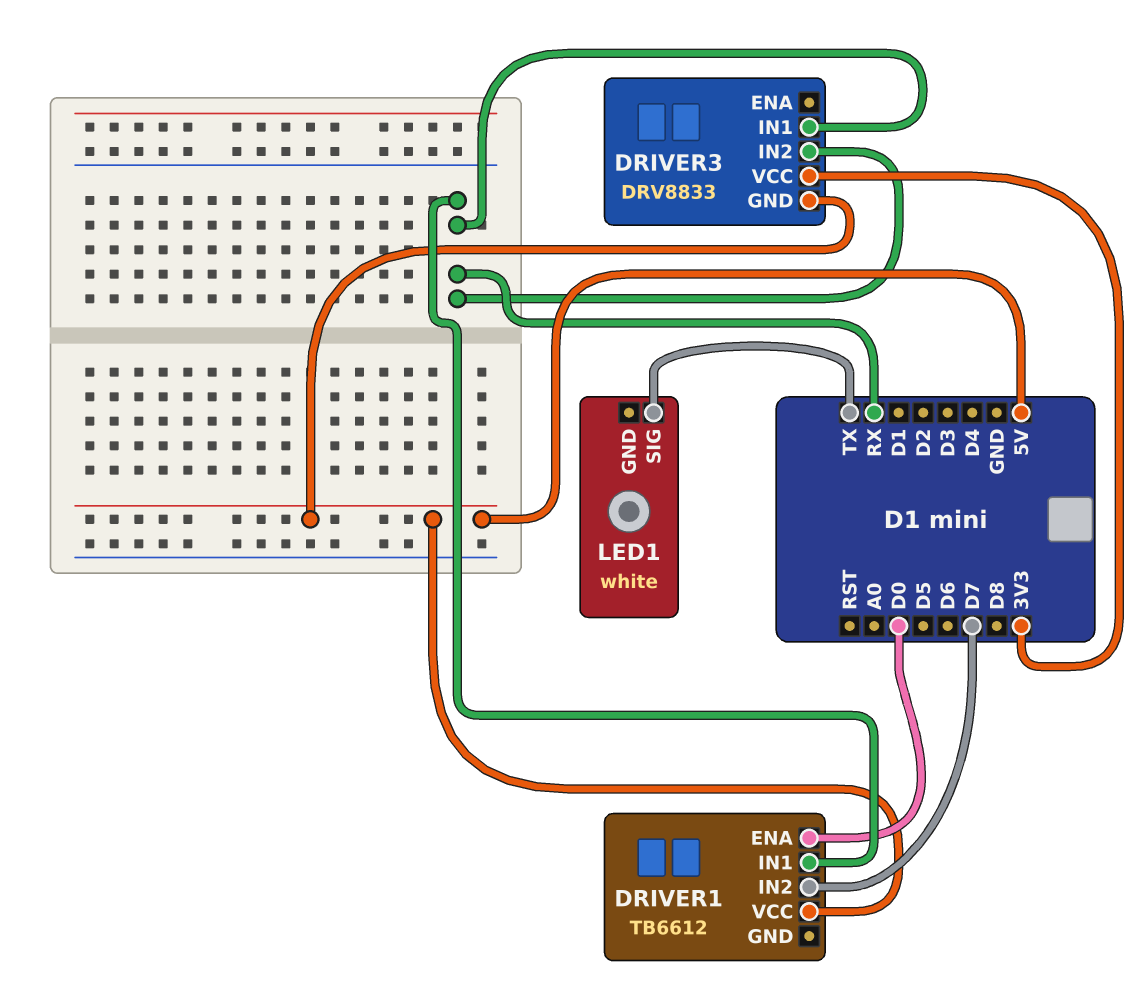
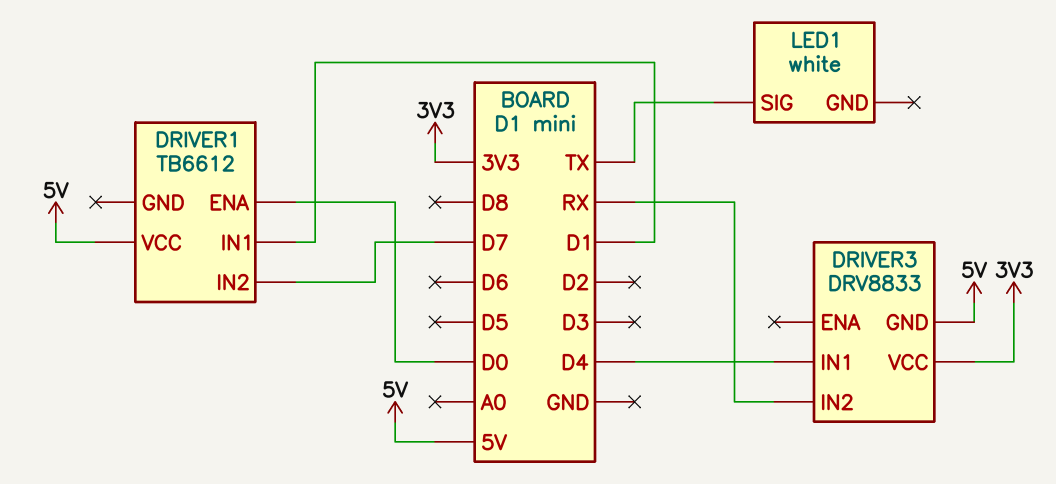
DRIVER1 pin IN1: RX -> D1
DRIVER3 pin IN1: RX -> D4

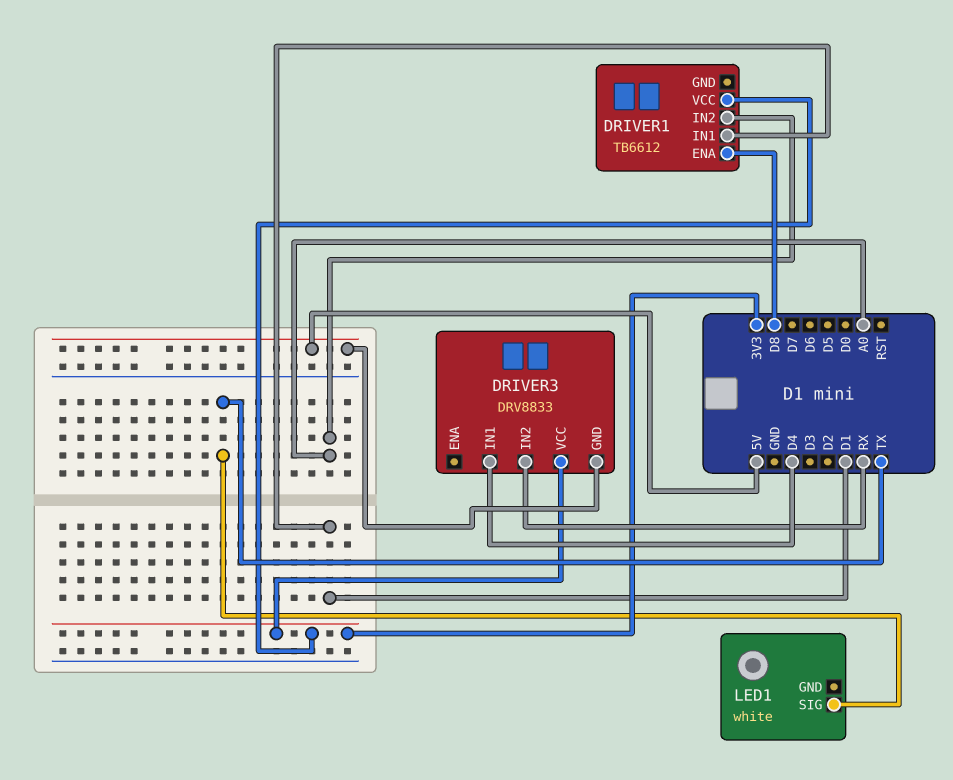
DRIVER1 pin ENA: D0 -> D8
DRIVER1 pin IN2: D7 -> A0
DRIVER1 pin VCC: 5V -> 3V3

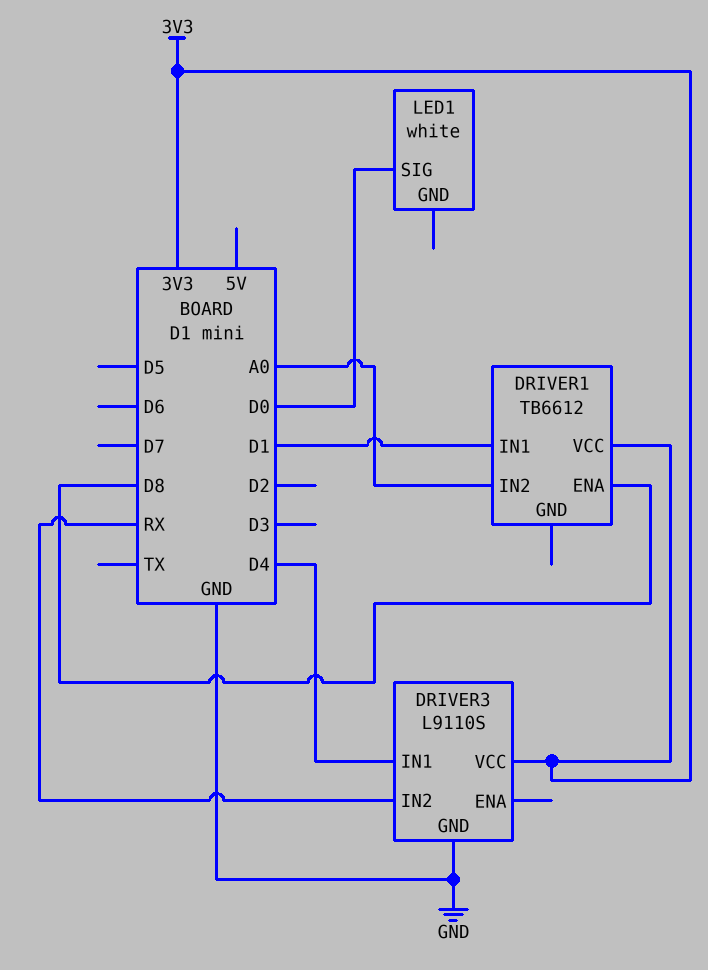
DRIVER3: DRV8833 -> L9110S
DRIVER3 pin GND: 5V -> GND
LED1 pin SIG: TX -> D0

